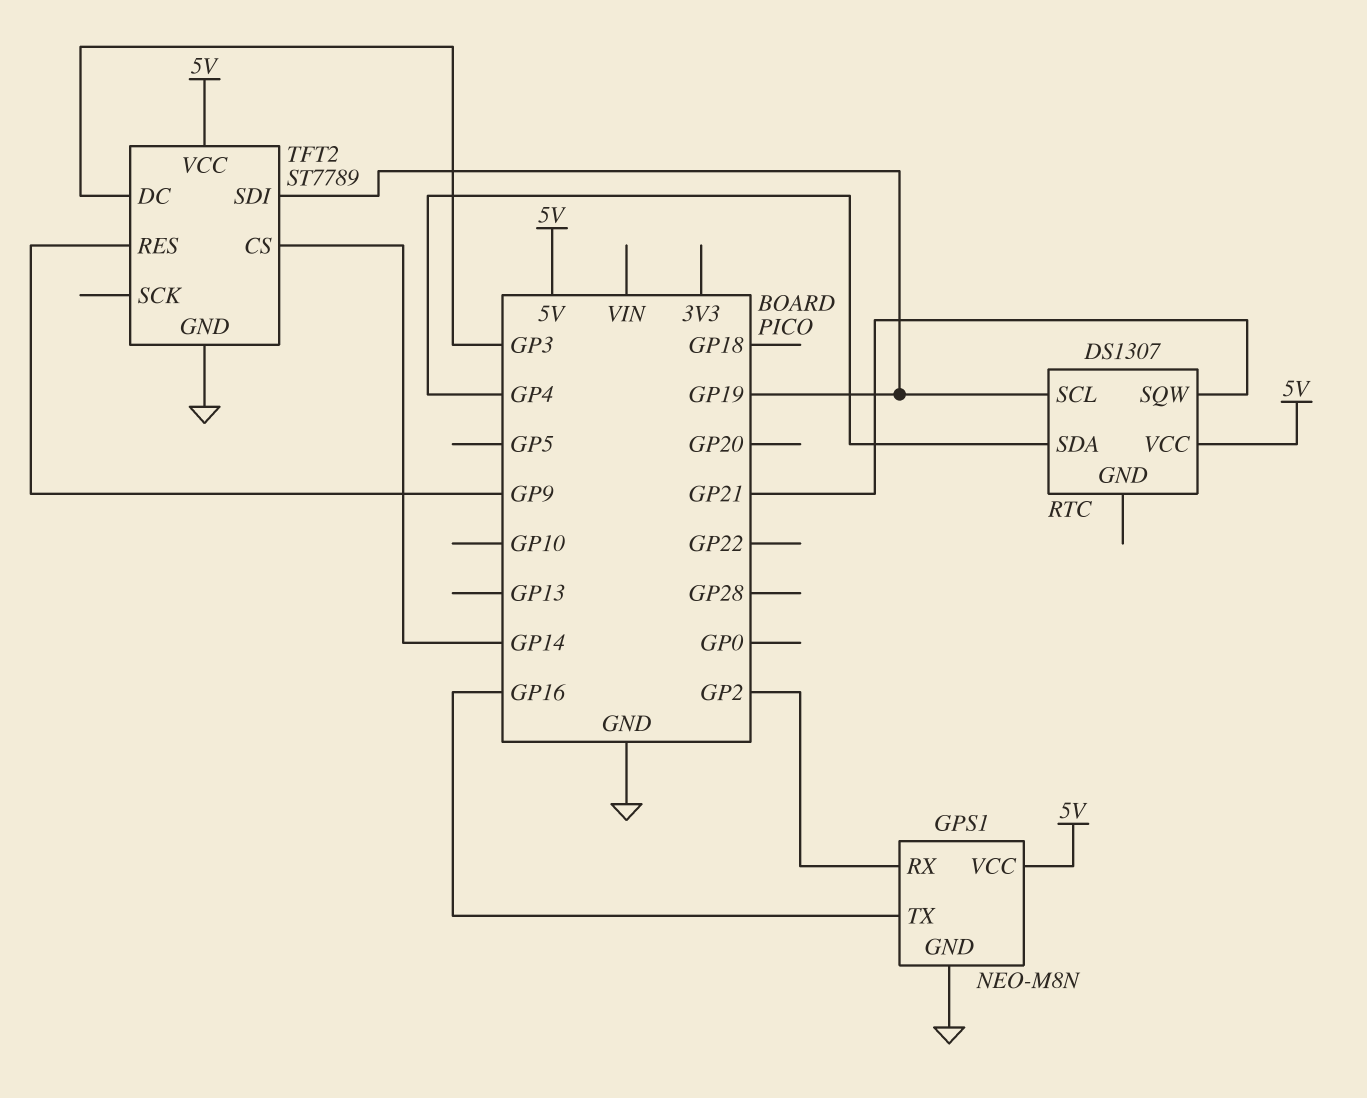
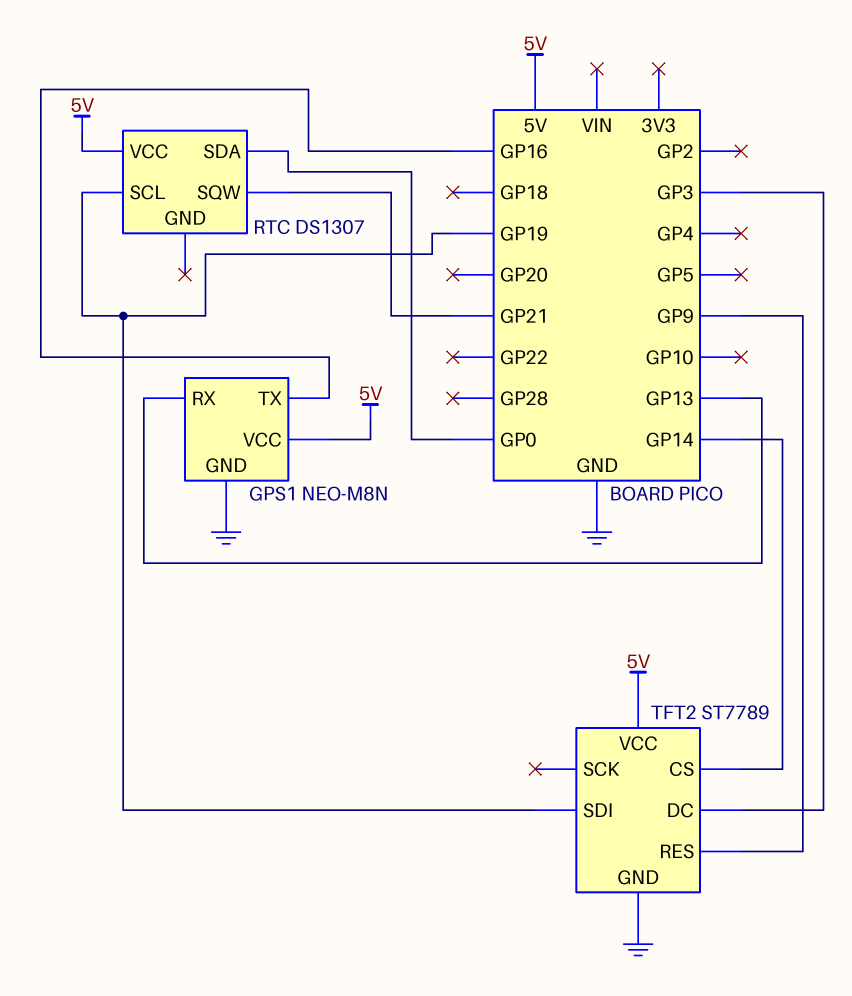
GPS1 pin RX: GP2 -> GP13
RTC pin SDA: GP4 -> GP0

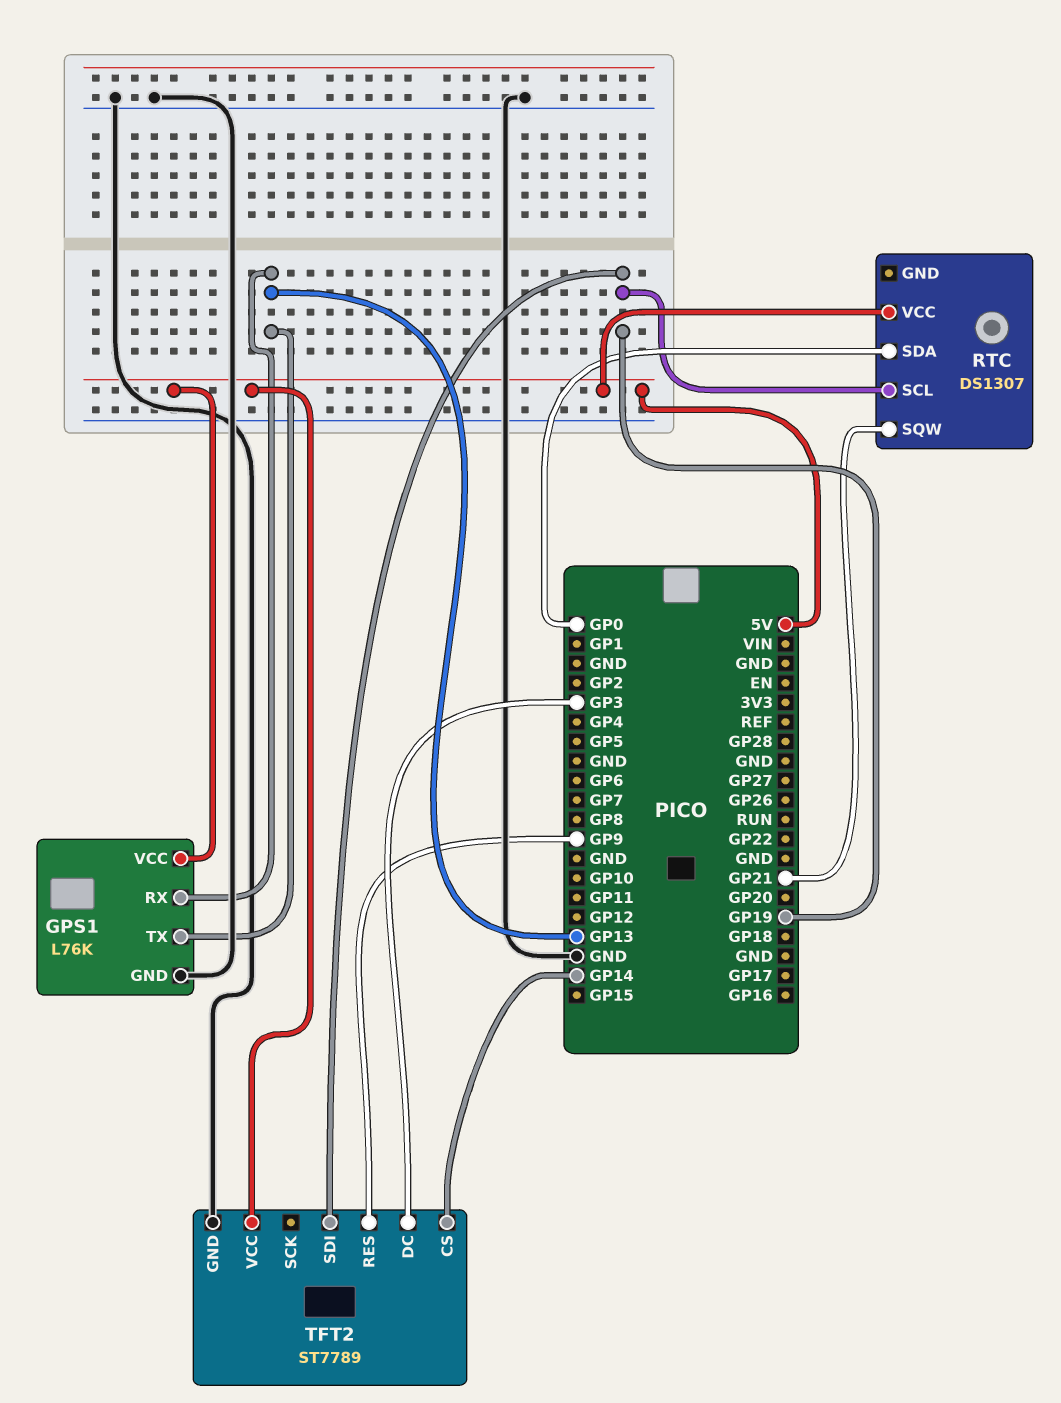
GPS1: NEO-M8N -> L76K
GPS1 pin TX: GP16 -> GP13

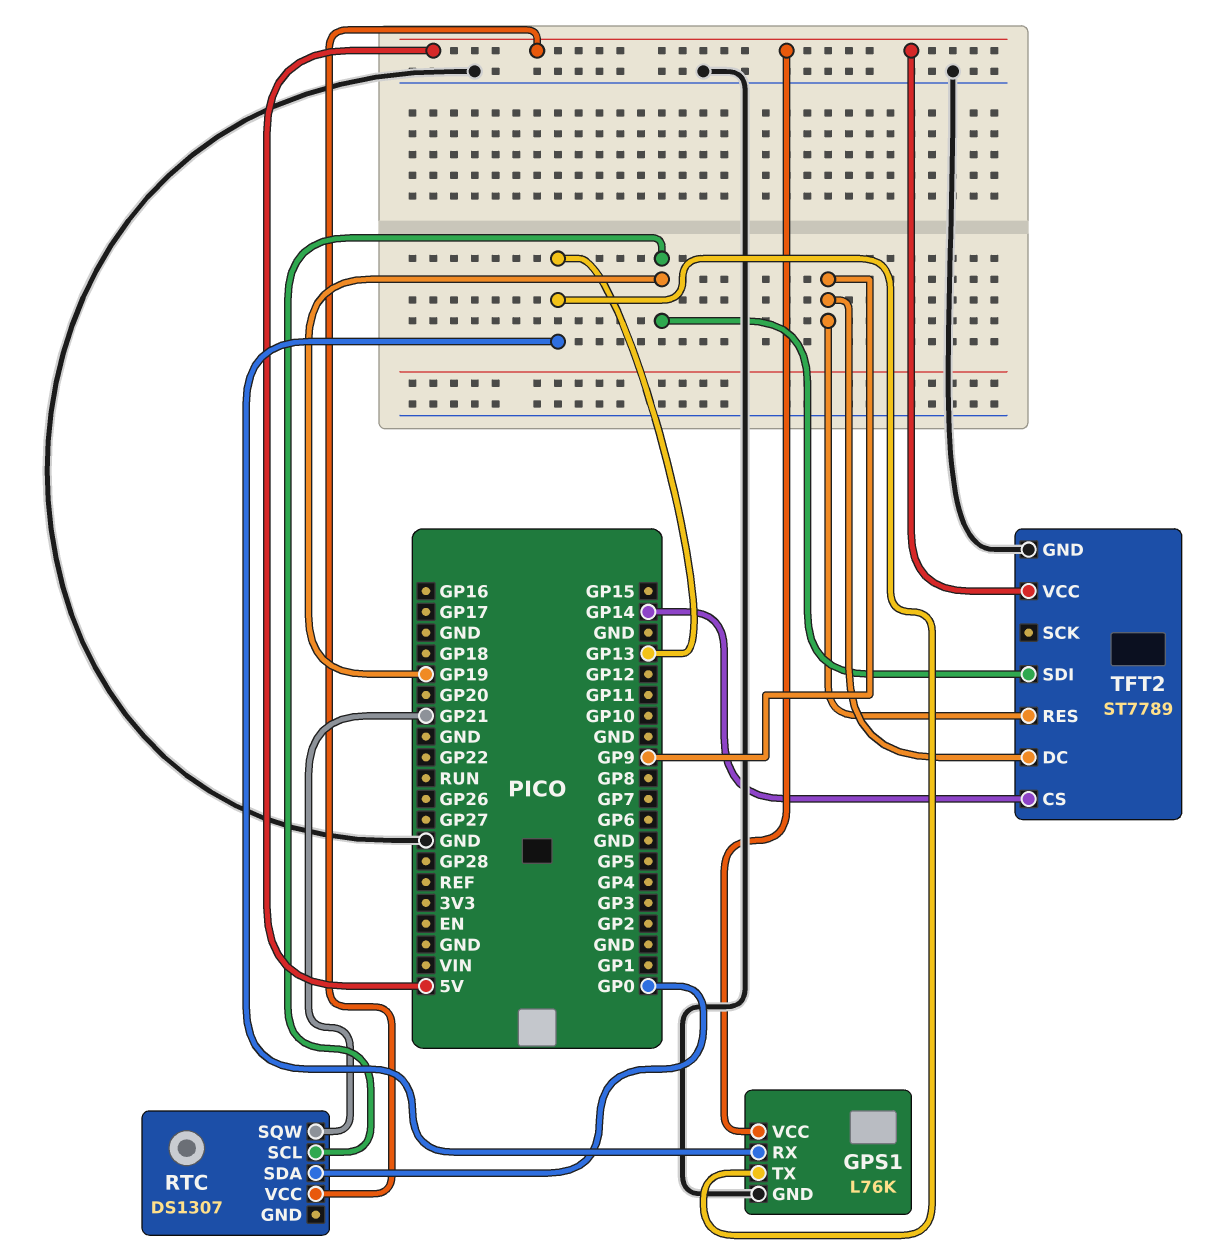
TFT2 pin DC: GP3 -> GP9

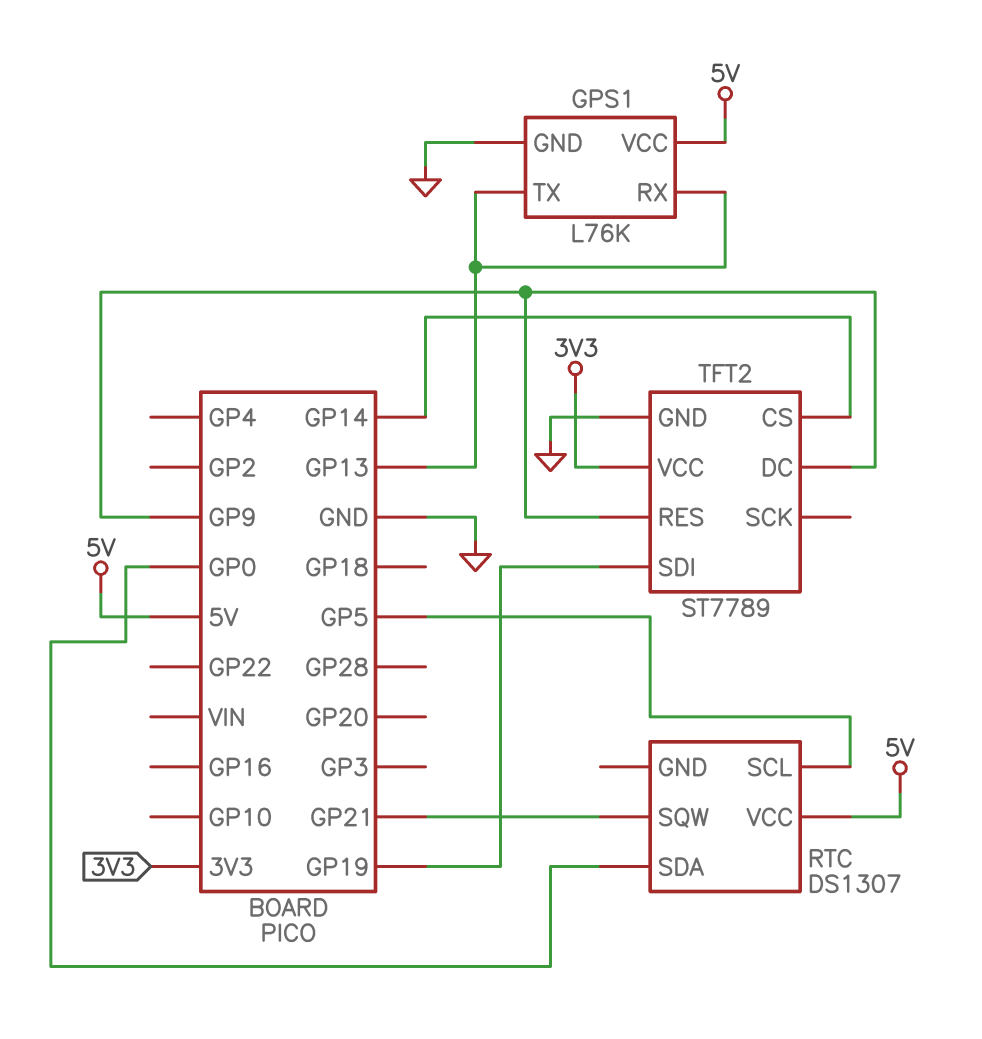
RTC pin SCL: GP19 -> GP5
TFT2 pin VCC: 5V -> 3V3

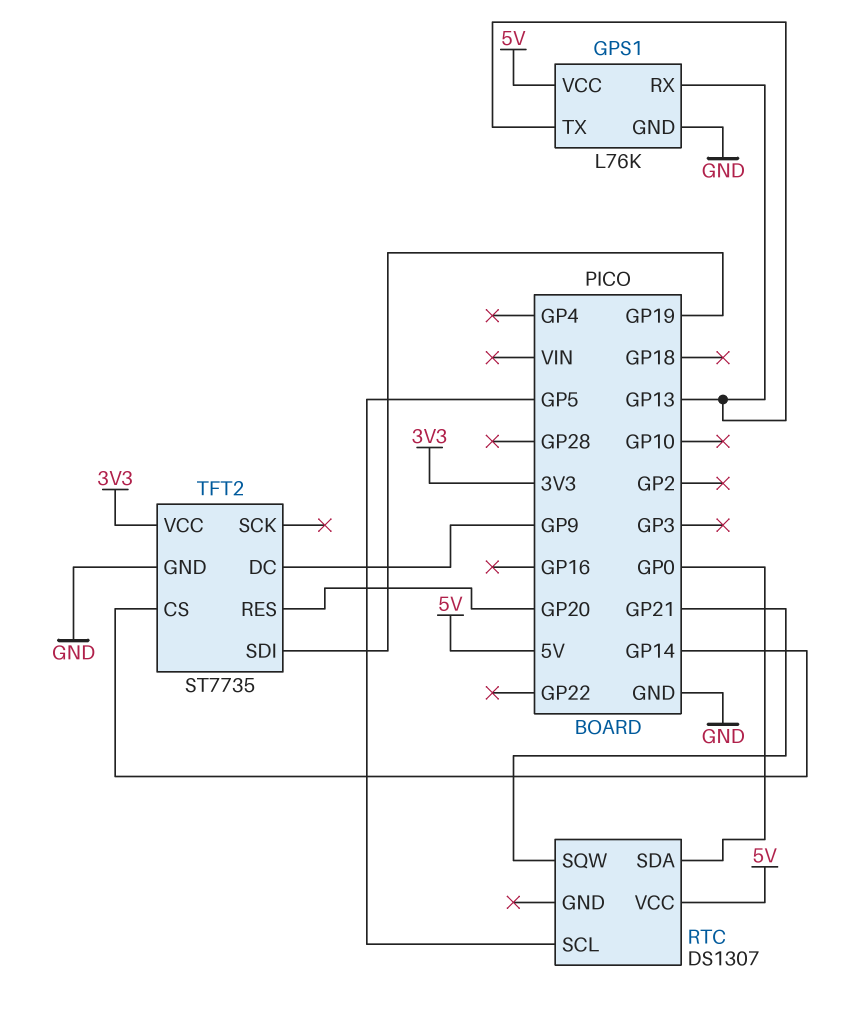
TFT2: ST7789 -> ST7735
TFT2 pin RES: GP9 -> GP20

